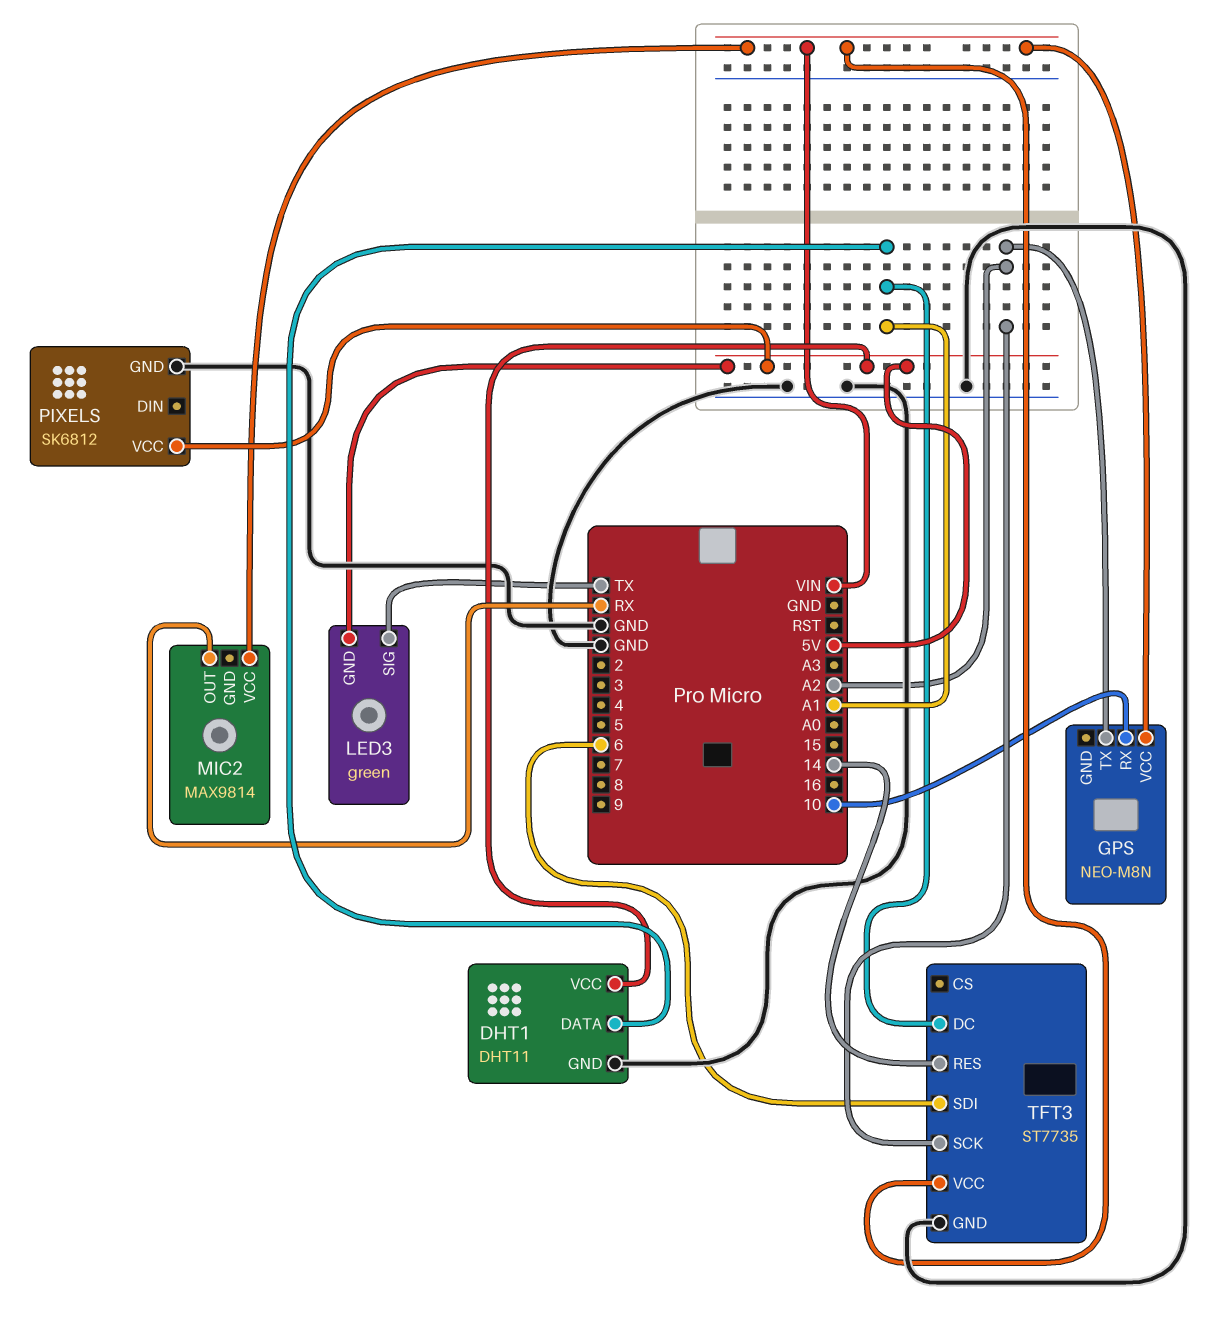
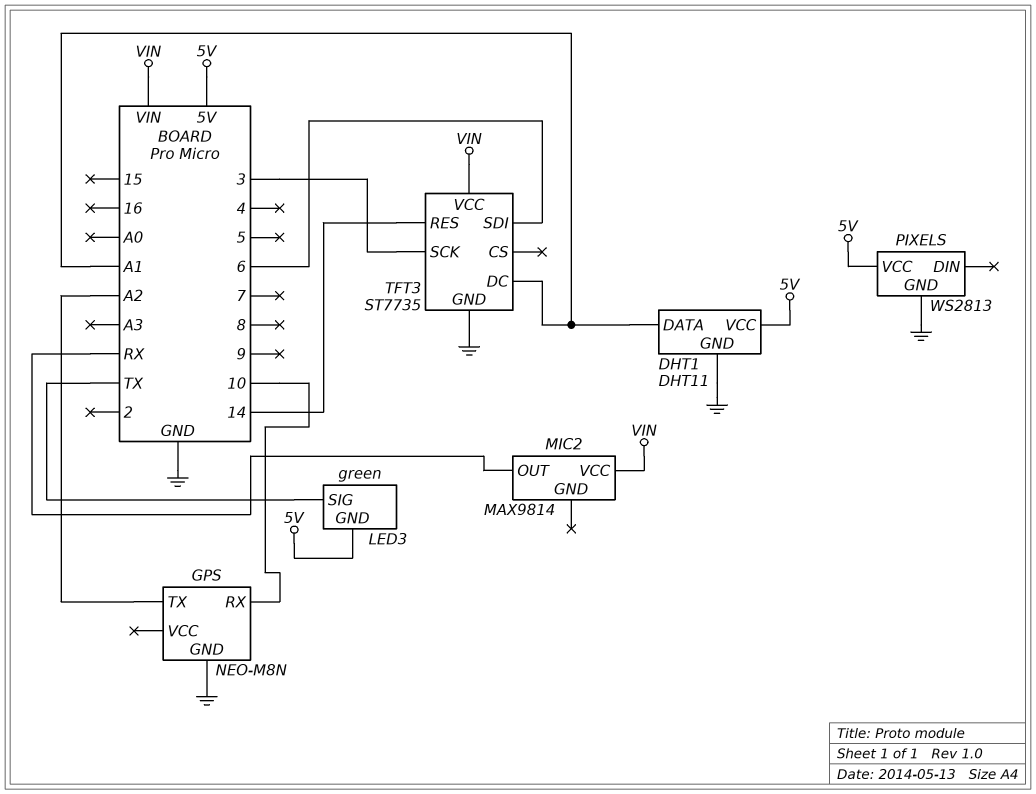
GPS pin GND: none -> GND
GPS pin VCC: VIN -> none
PIXELS: SK6812 -> WS2813
TFT3 pin SCK: A2 -> 3

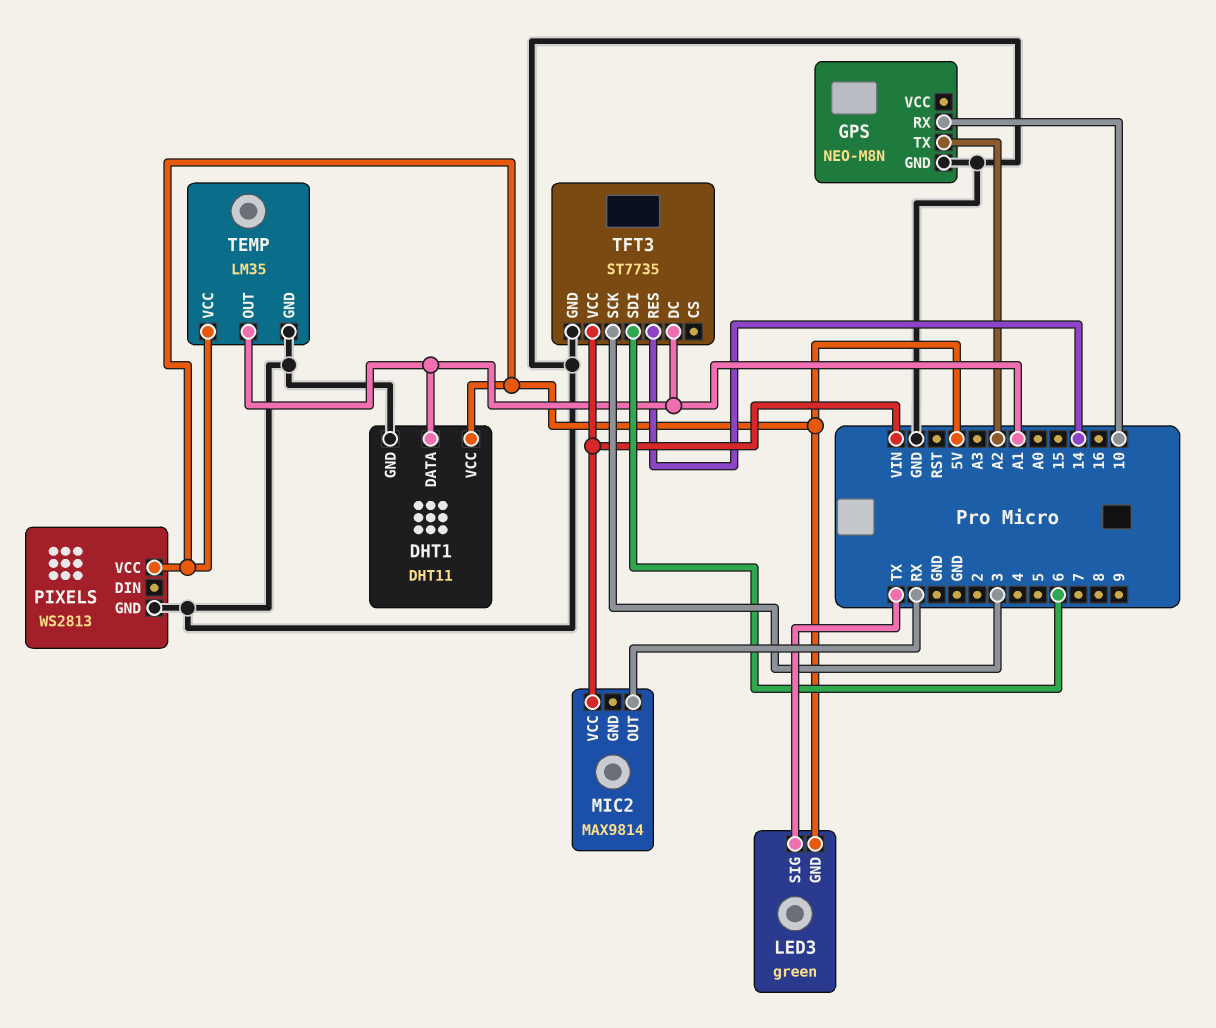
TEMP: none -> LM35
TEMP pin GND: none -> GND
TEMP pin OUT: none -> A1
TEMP pin VCC: none -> 5V

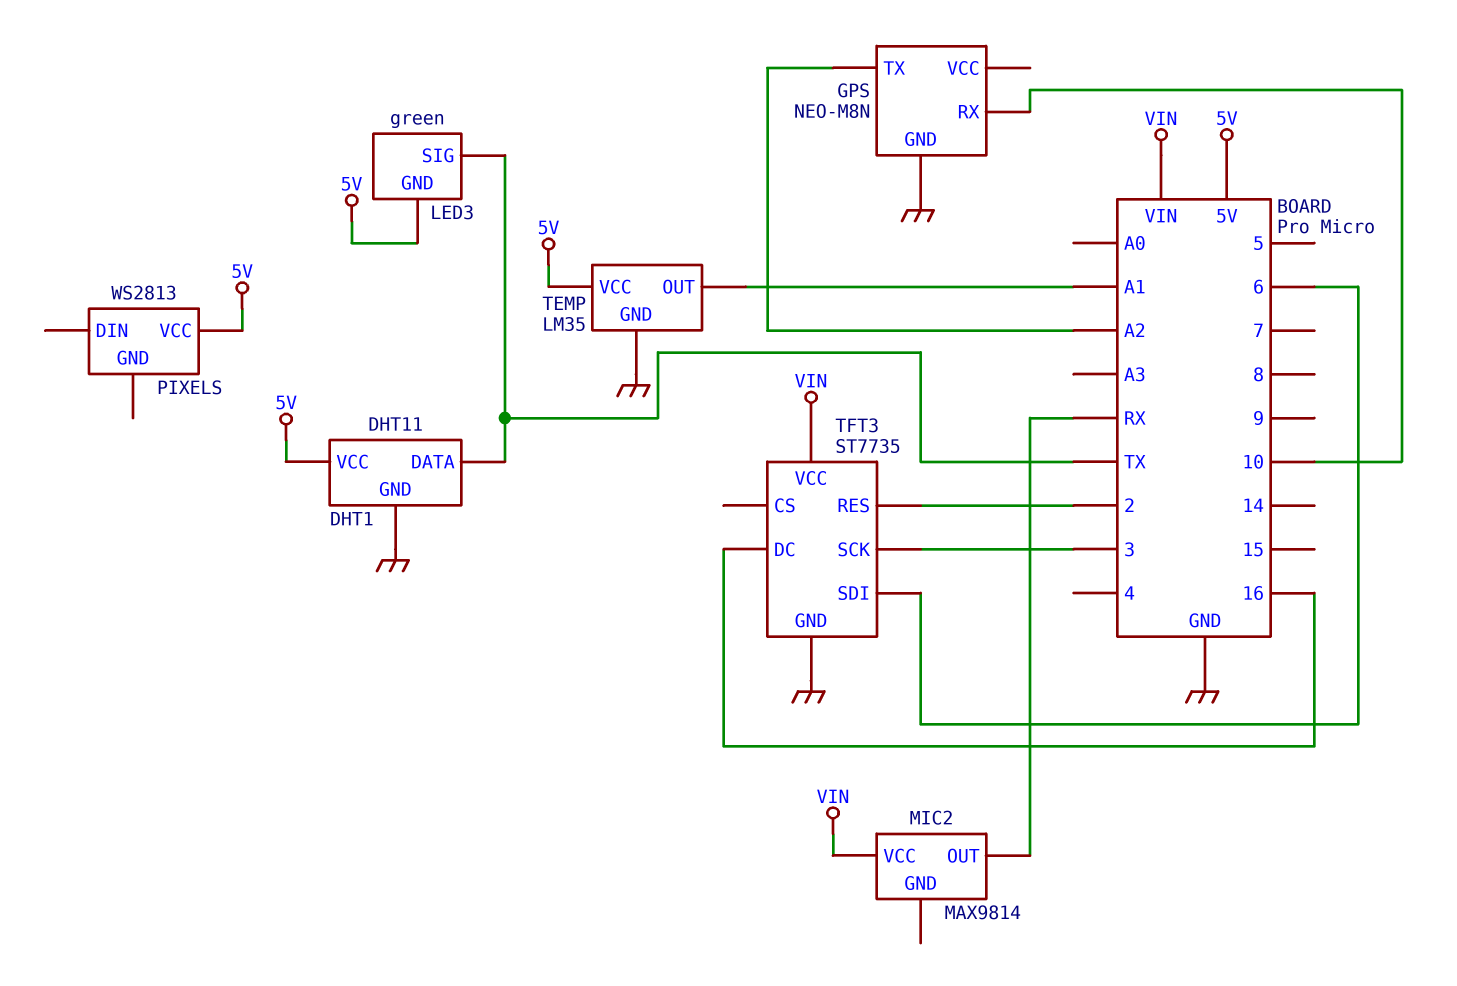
DHT1 pin DATA: A1 -> TX
PIXELS pin GND: GND -> none
TFT3 pin DC: A1 -> 16
TFT3 pin RES: 14 -> 2

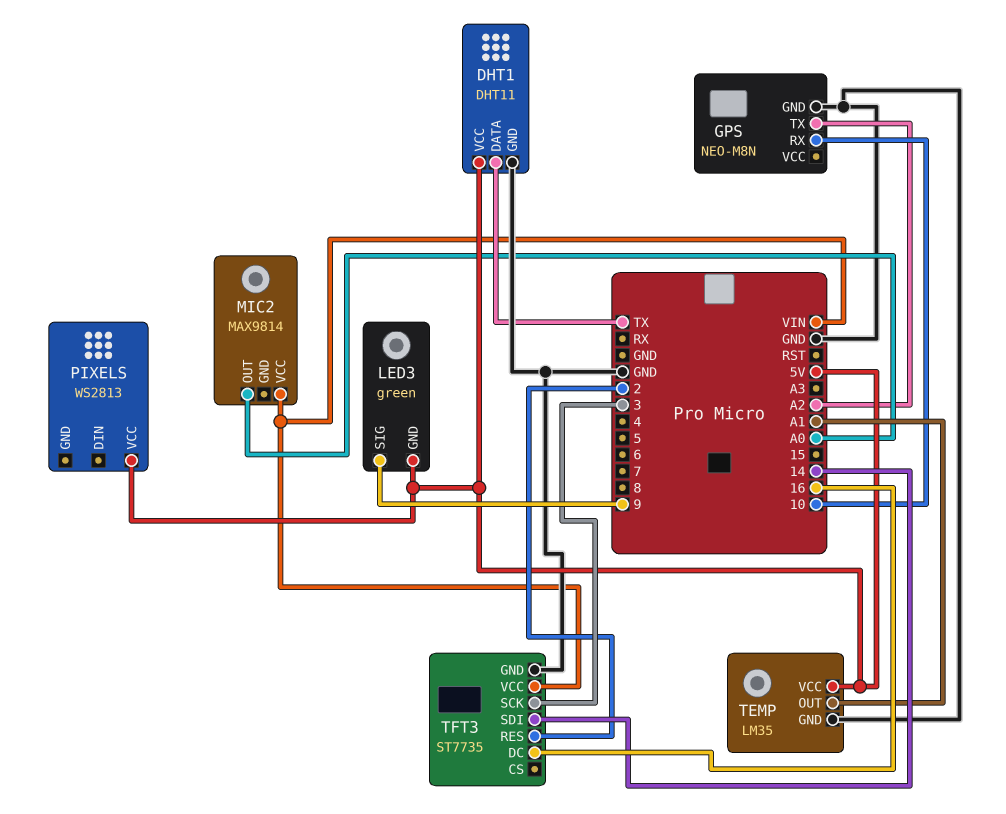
LED3 pin SIG: TX -> 9
MIC2 pin OUT: RX -> A0
TFT3 pin SDI: 6 -> 14

